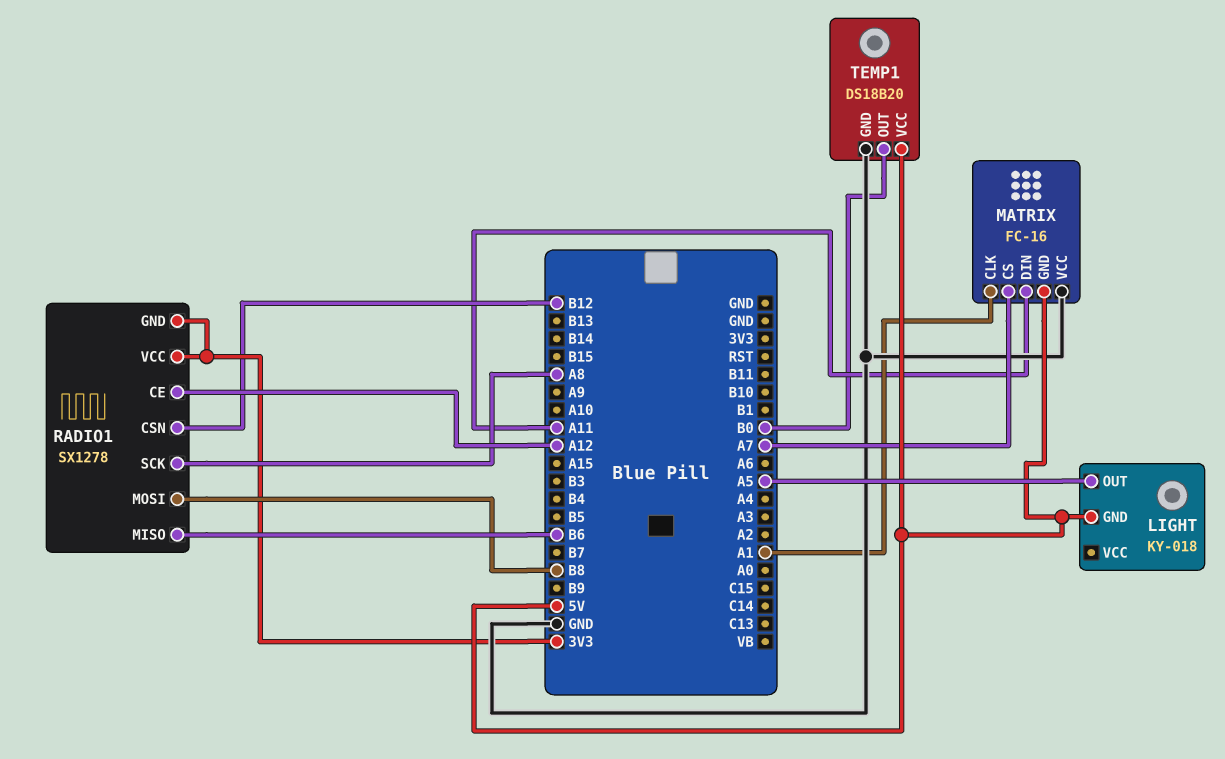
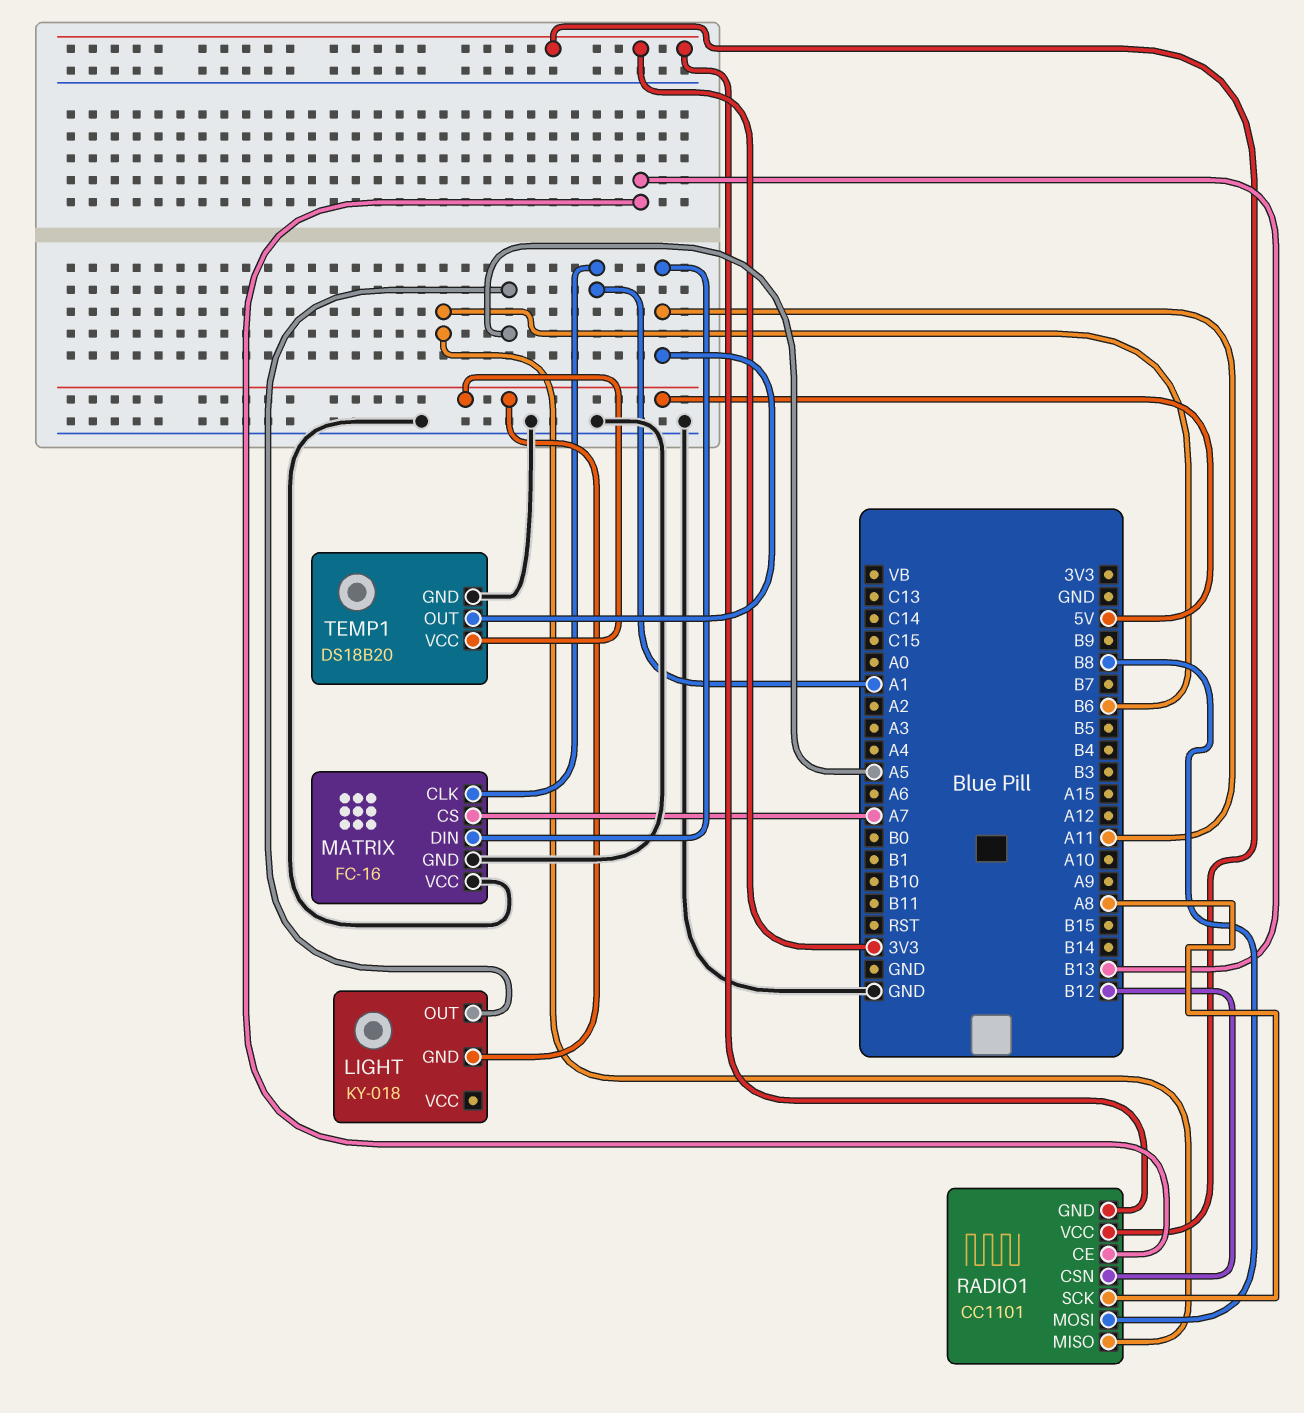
MATRIX pin GND: 5V -> GND
RADIO1: SX1278 -> CC1101
RADIO1 pin CE: A12 -> B13
TEMP1 pin OUT: B0 -> A11

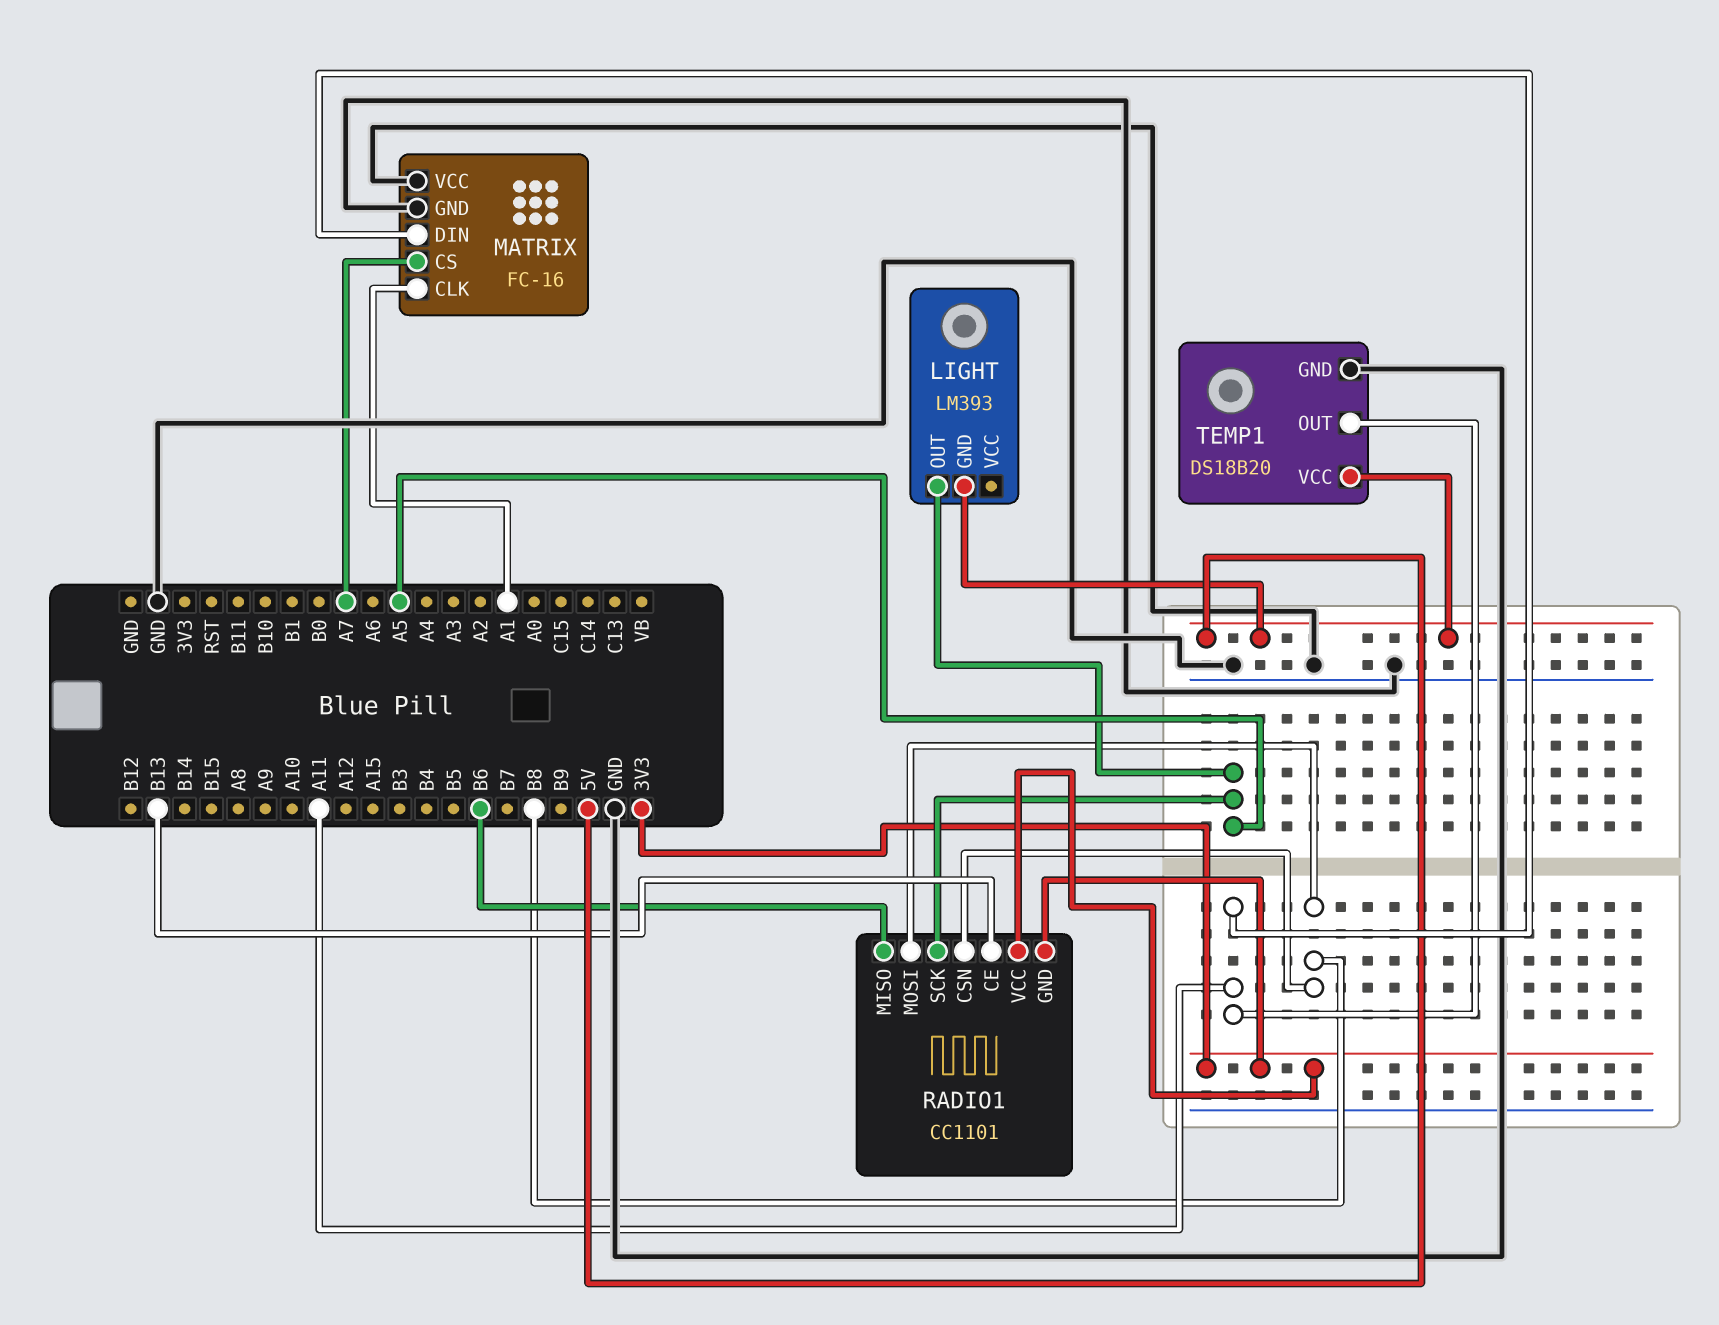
LIGHT: KY-018 -> LM393
RADIO1 pin CSN: B12 -> B8
RADIO1 pin SCK: A8 -> A5

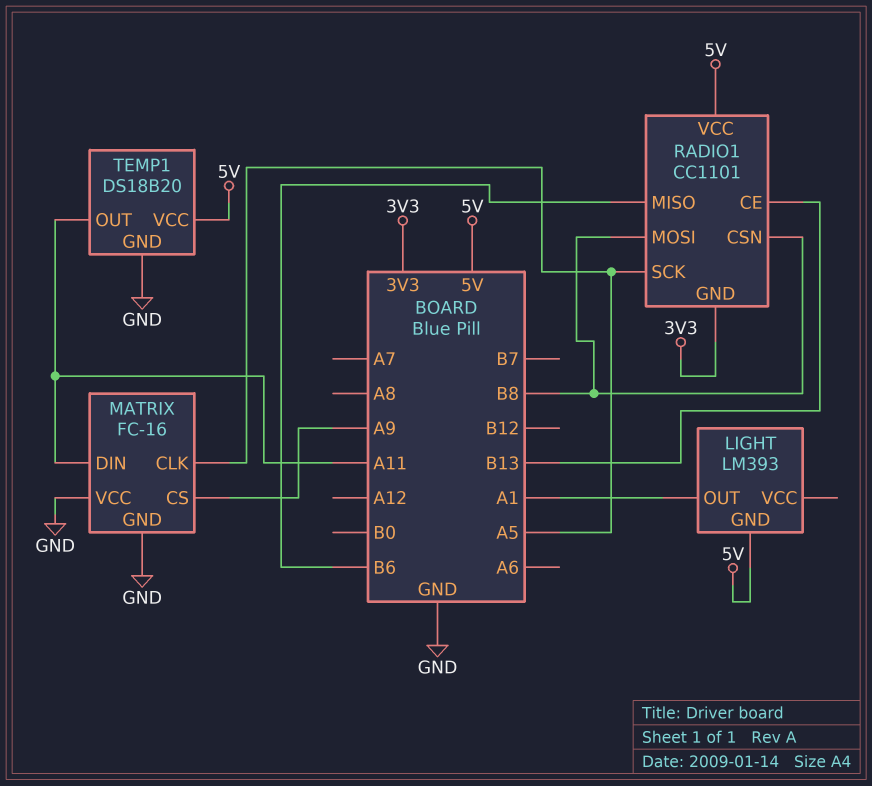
LIGHT pin OUT: A5 -> A1
MATRIX pin CLK: A1 -> A5
MATRIX pin CS: A7 -> A9
RADIO1 pin VCC: 3V3 -> 5V

